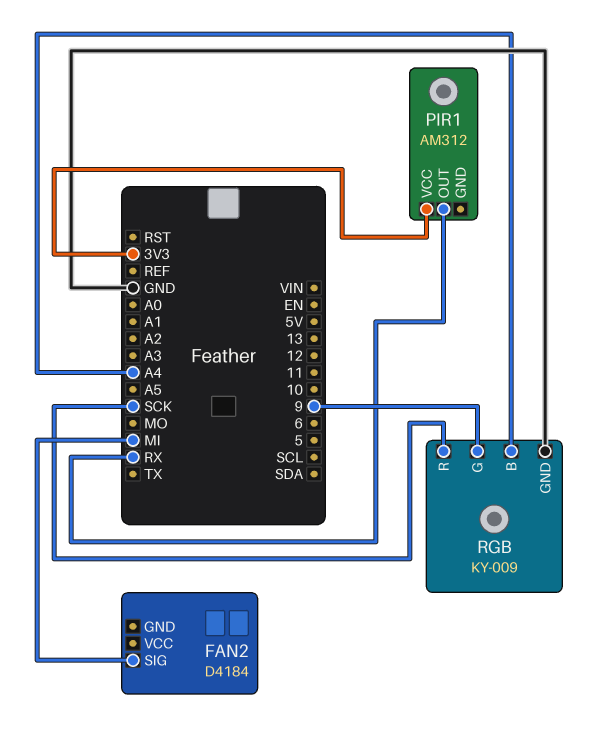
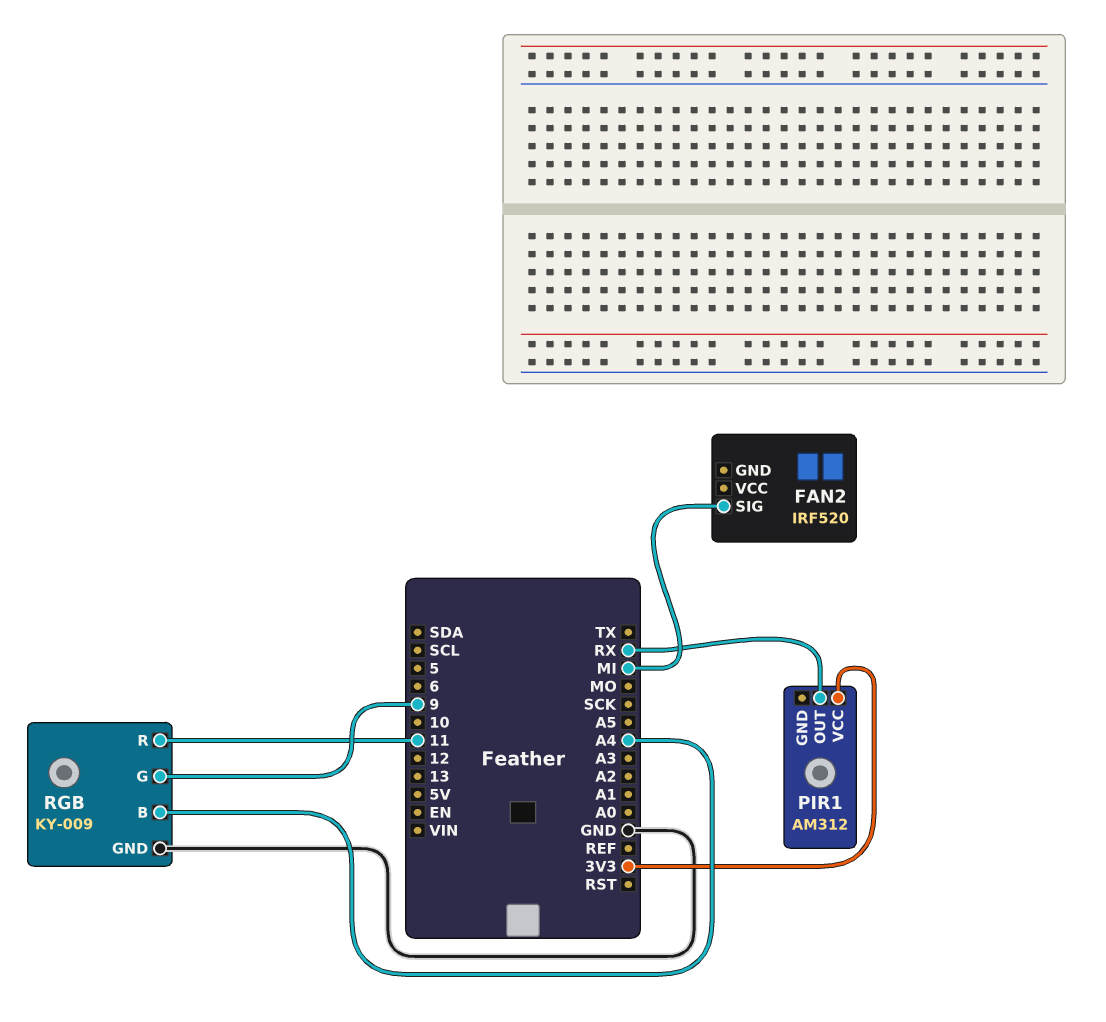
FAN2: D4184 -> IRF520
RGB pin R: SCK -> 11

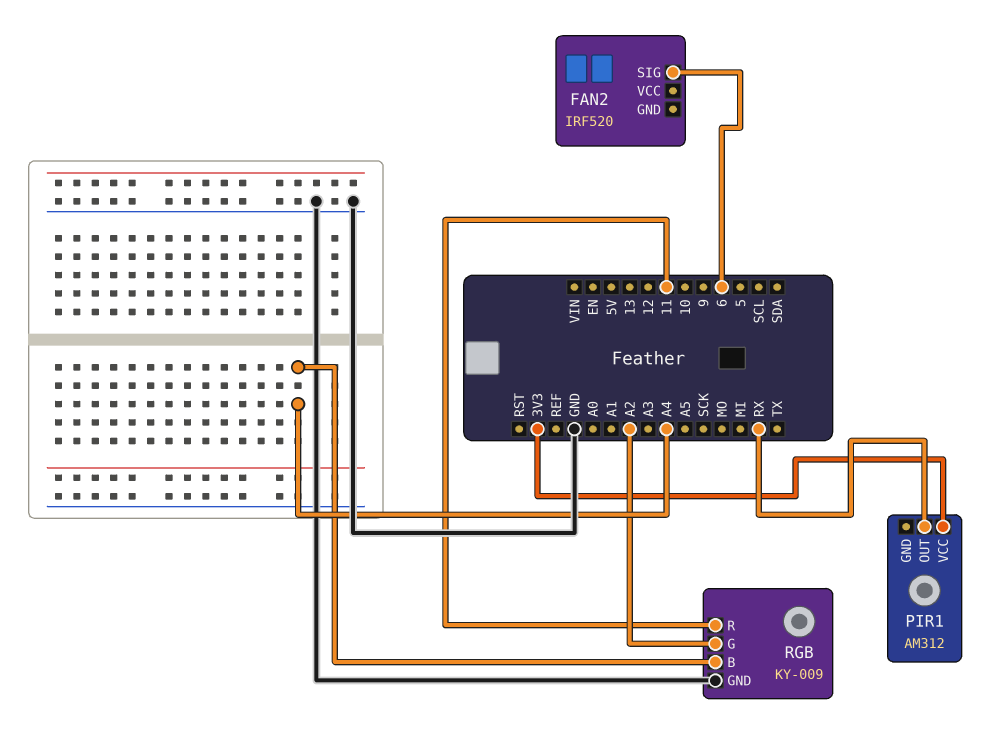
FAN2 pin SIG: MI -> 6
RGB pin G: 9 -> A2

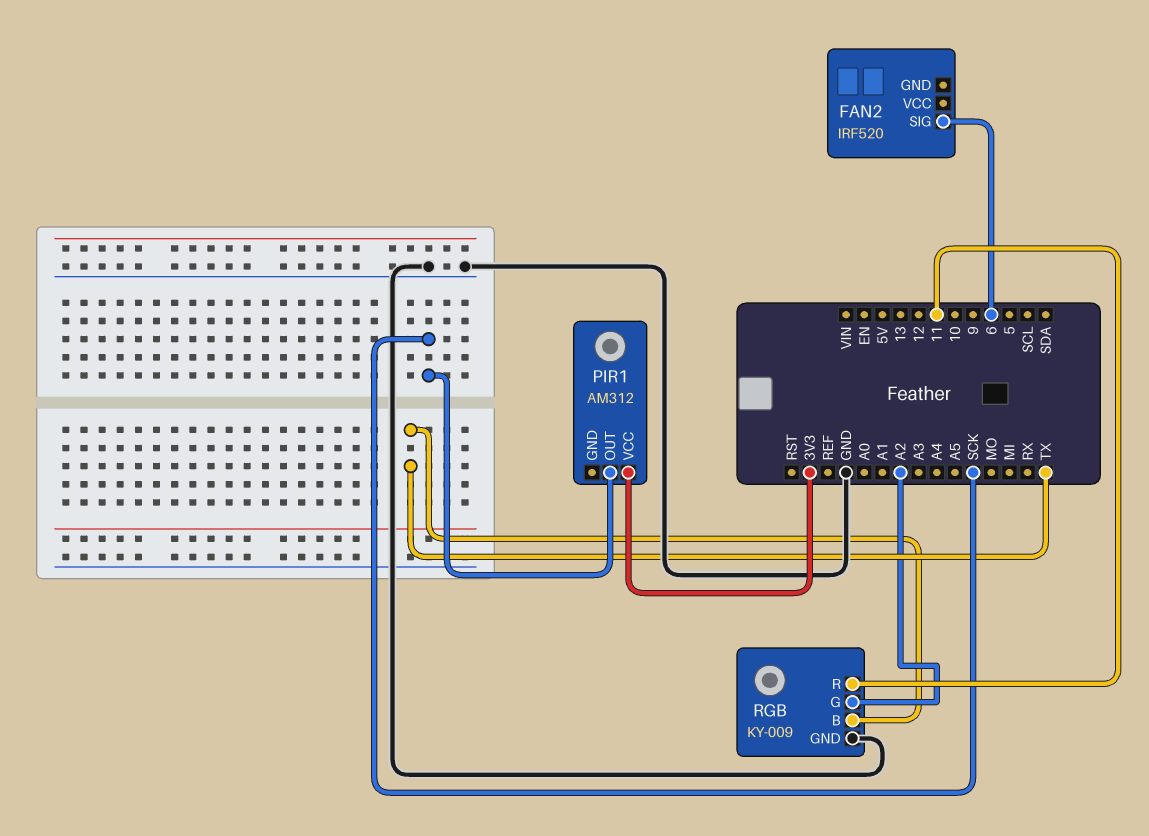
PIR1 pin OUT: RX -> SCK
RGB pin B: A4 -> TX

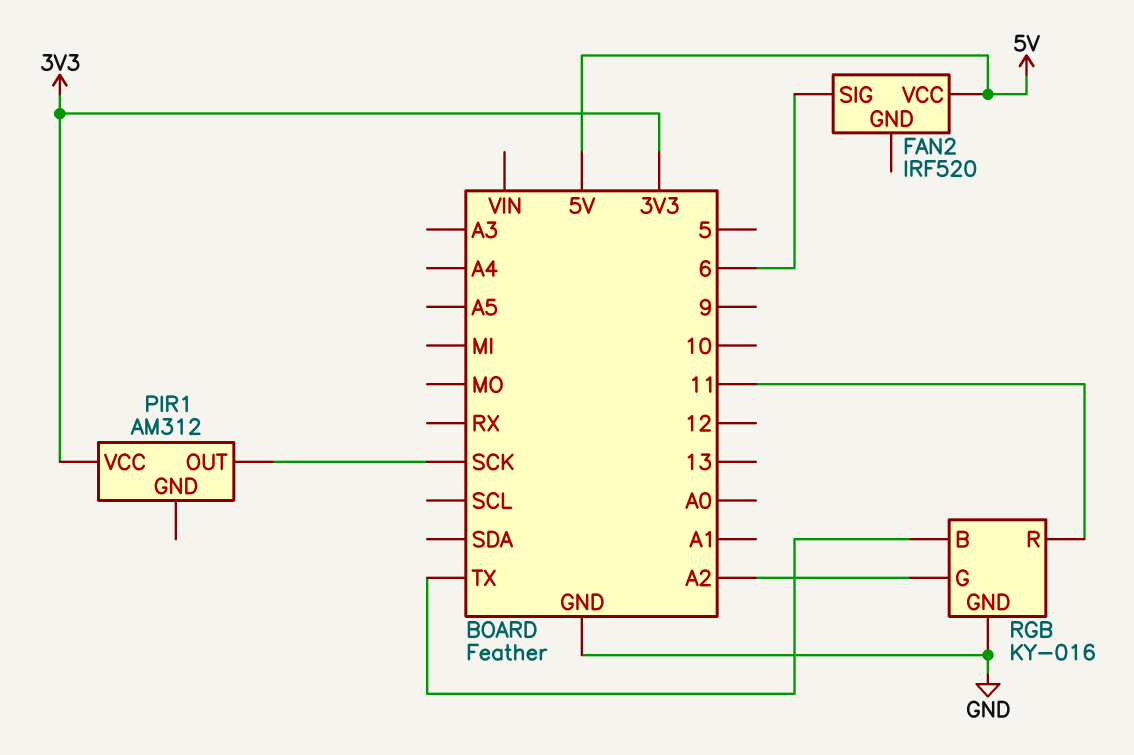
FAN2 pin VCC: none -> 5V
RGB: KY-009 -> KY-016

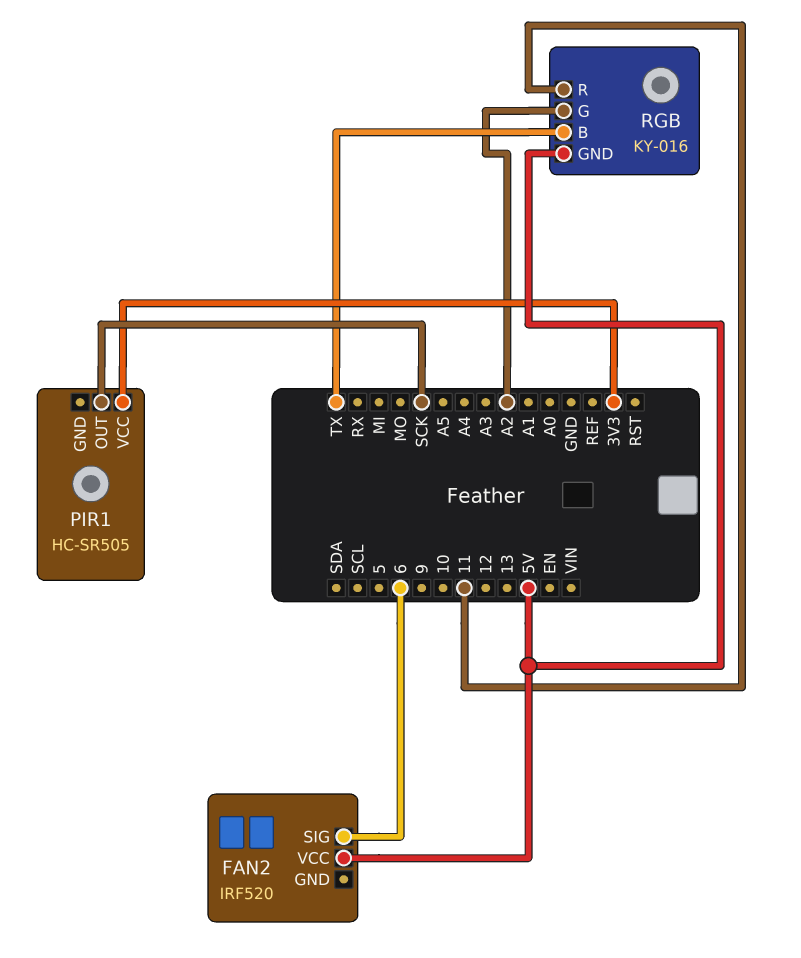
PIR1: AM312 -> HC-SR505
RGB pin GND: GND -> 5V

